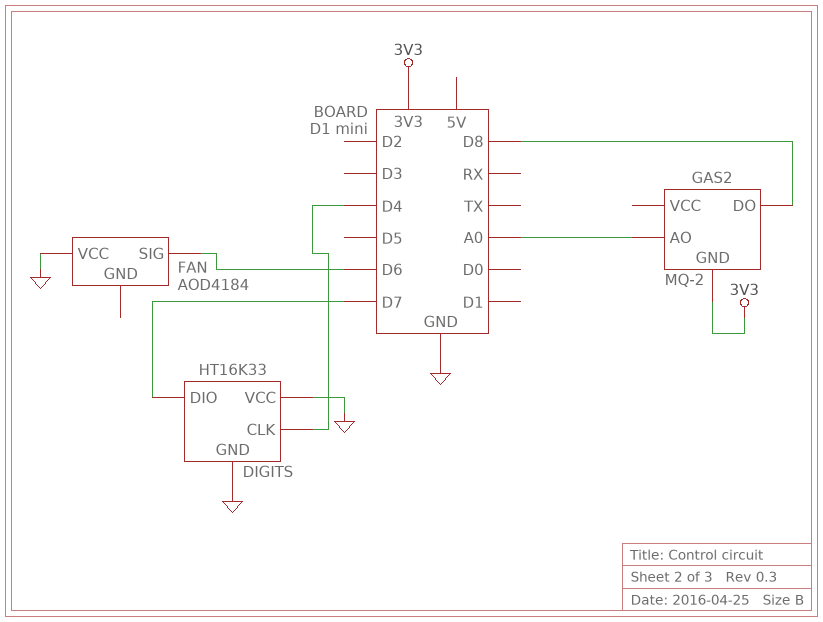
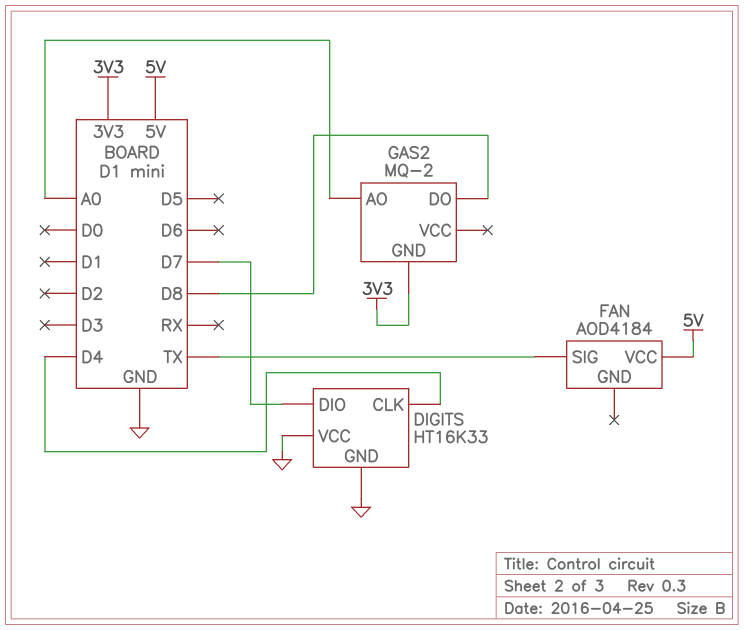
FAN pin SIG: D6 -> TX
FAN pin VCC: GND -> 5V

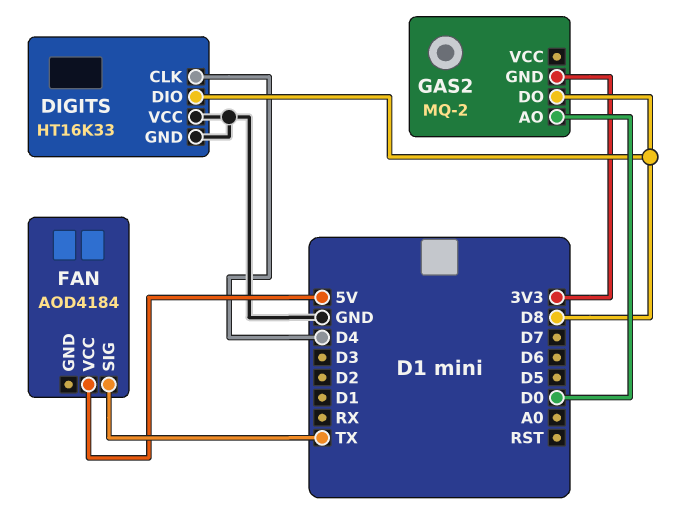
DIGITS pin DIO: D7 -> D8
GAS2 pin AO: A0 -> D0

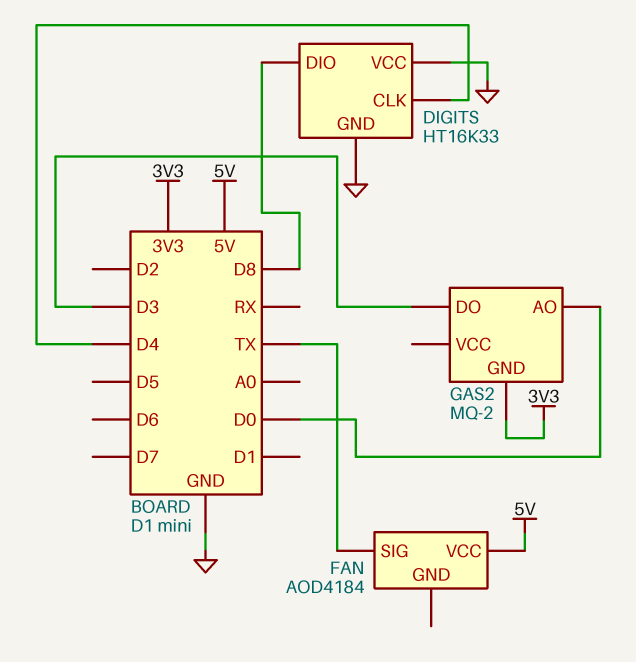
GAS2 pin DO: D8 -> D3

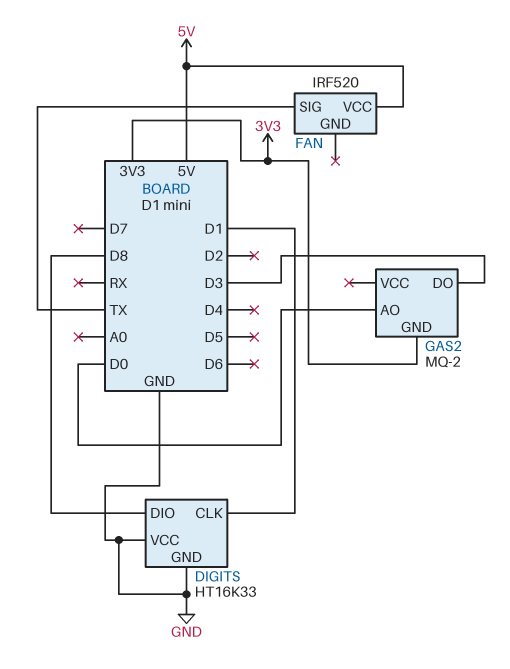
DIGITS pin CLK: D4 -> D1
FAN: AOD4184 -> IRF520

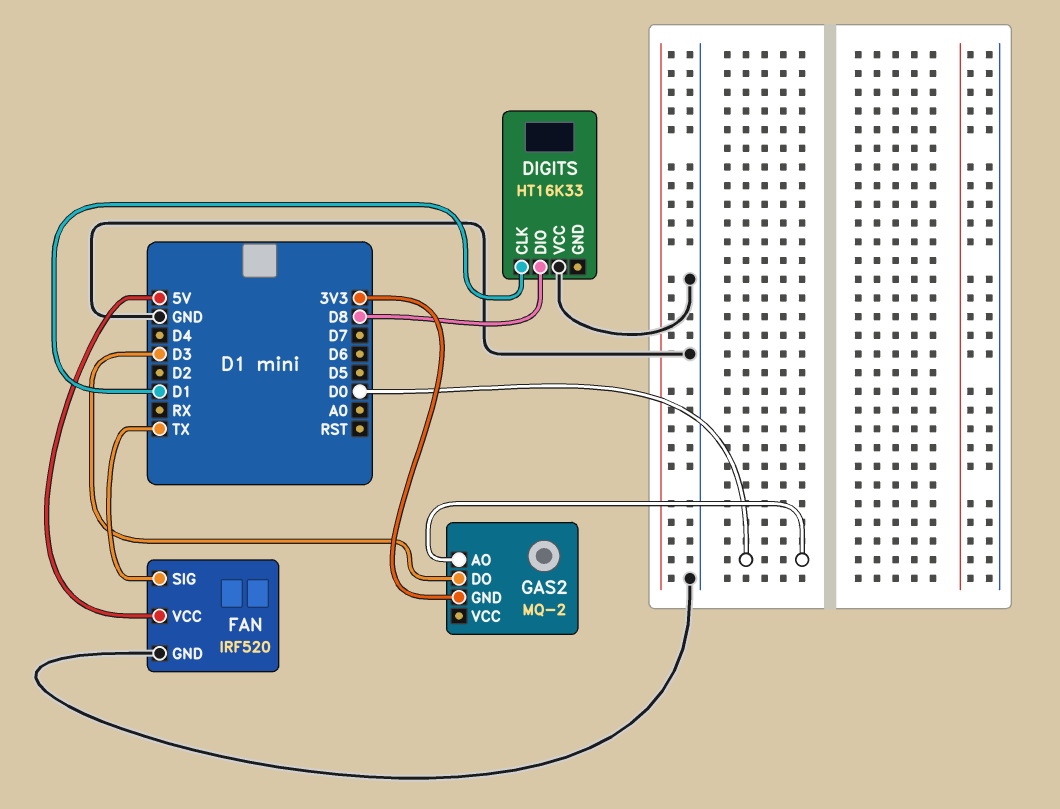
DIGITS pin GND: GND -> none
FAN pin GND: none -> GND

